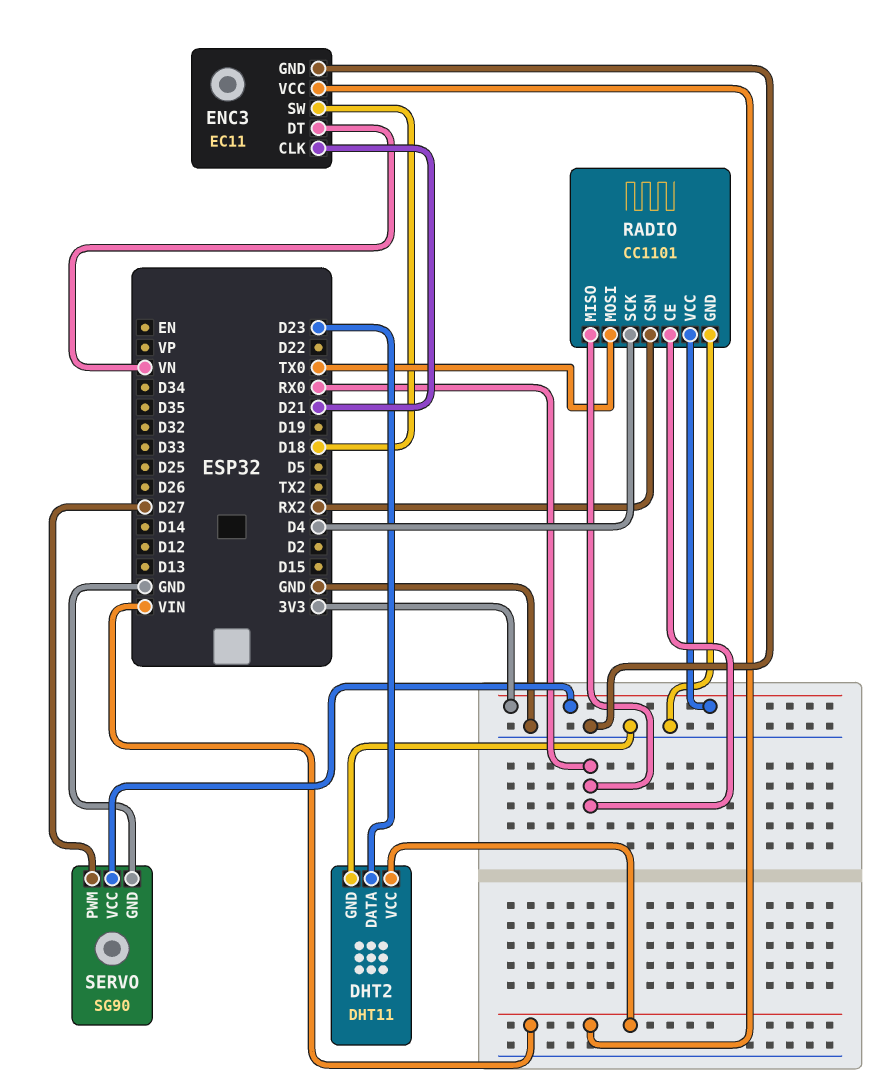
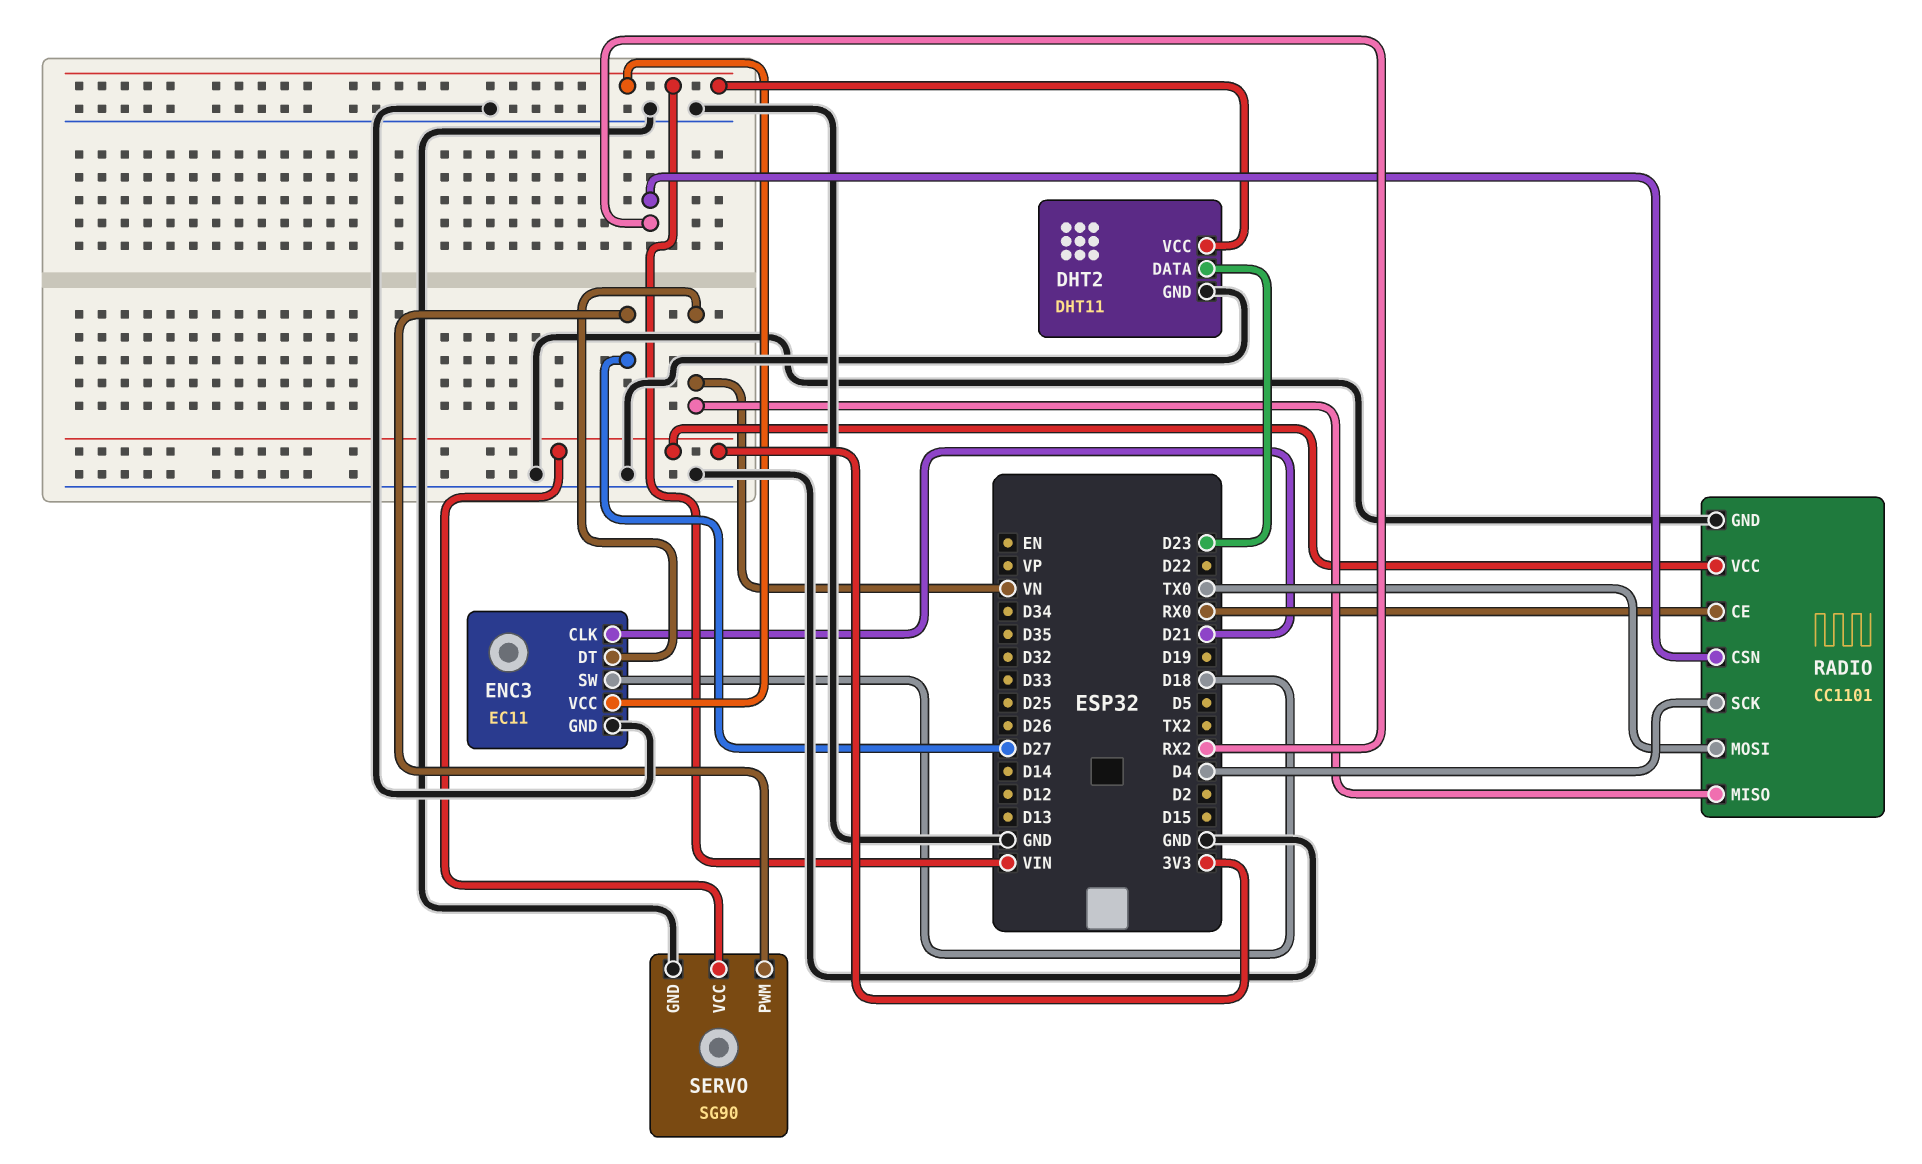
RADIO pin MISO: RX0 -> VN

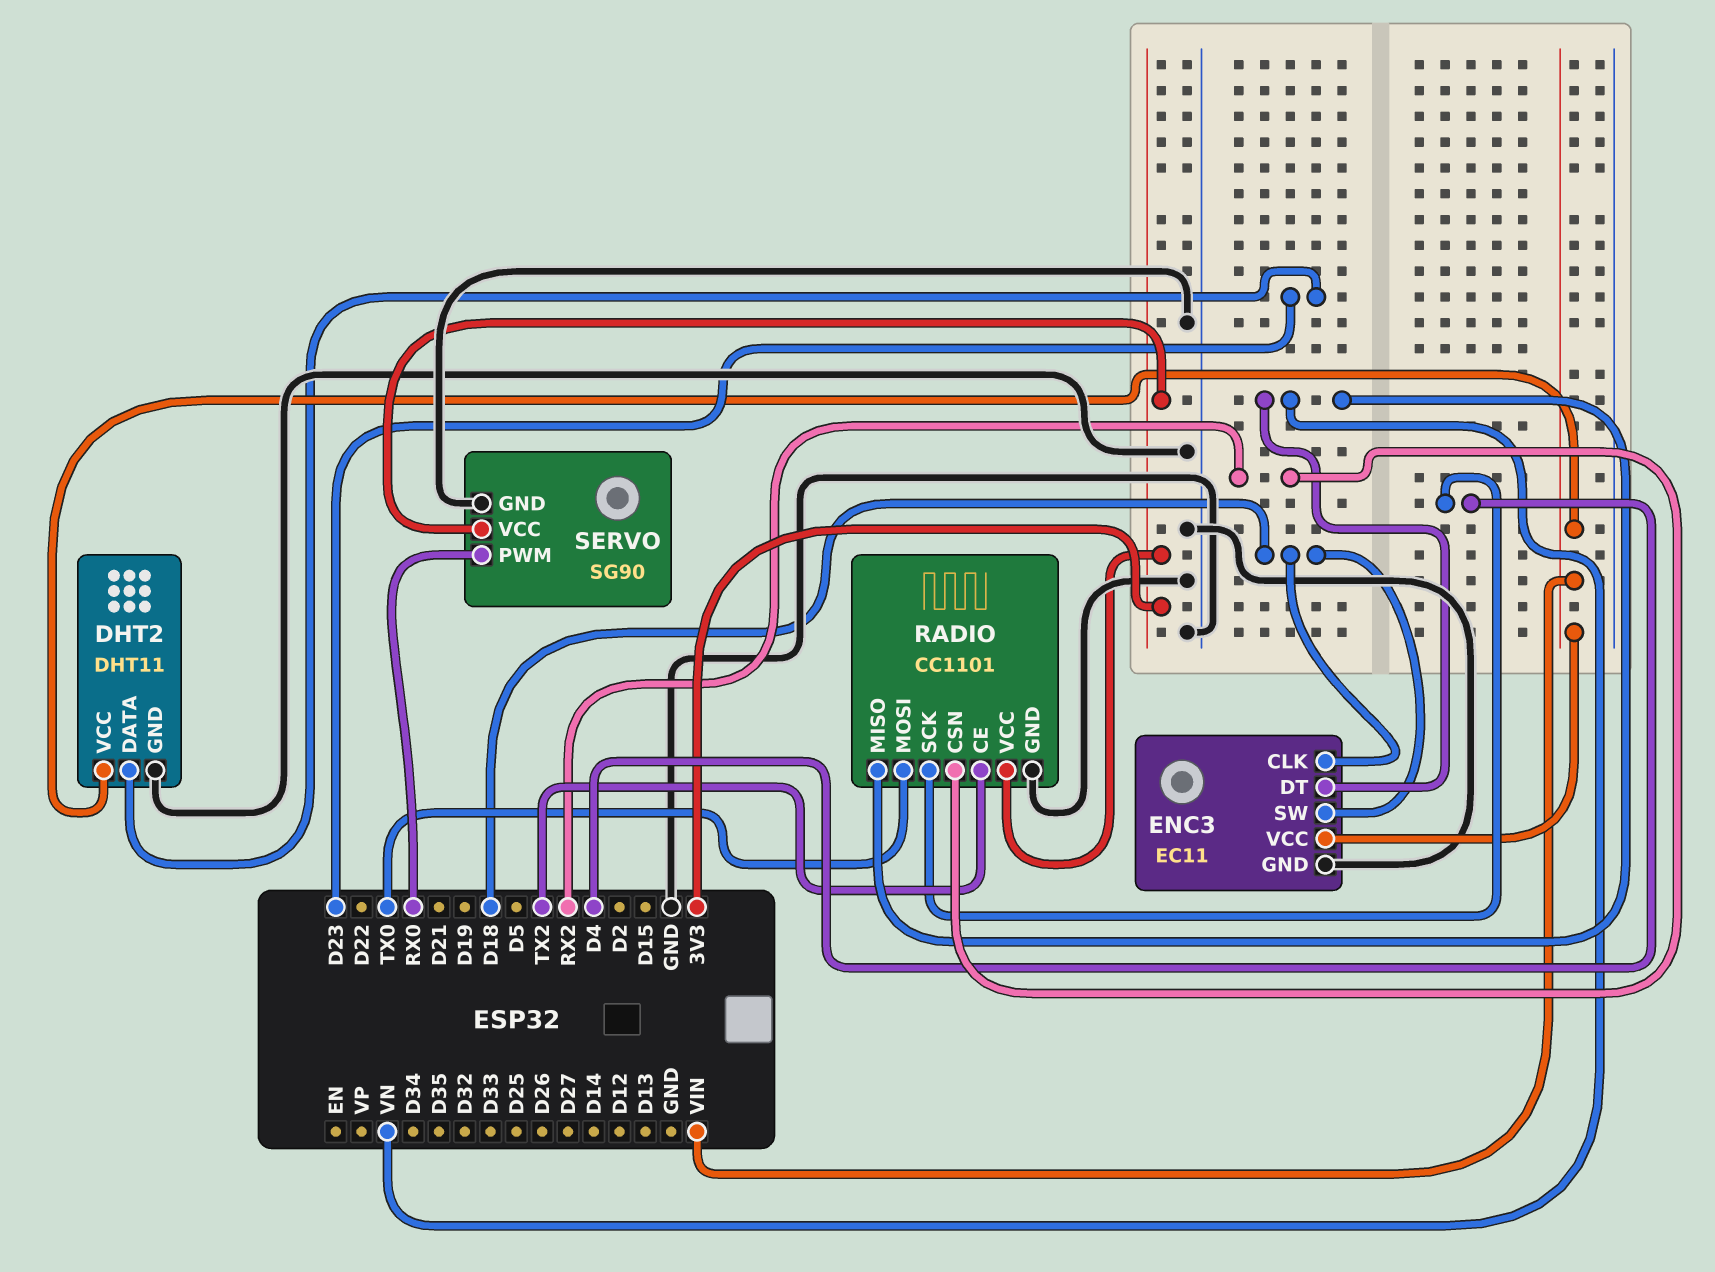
ENC3 pin CLK: D21 -> D18
RADIO pin CE: RX0 -> TX2
SERVO pin PWM: D27 -> RX0

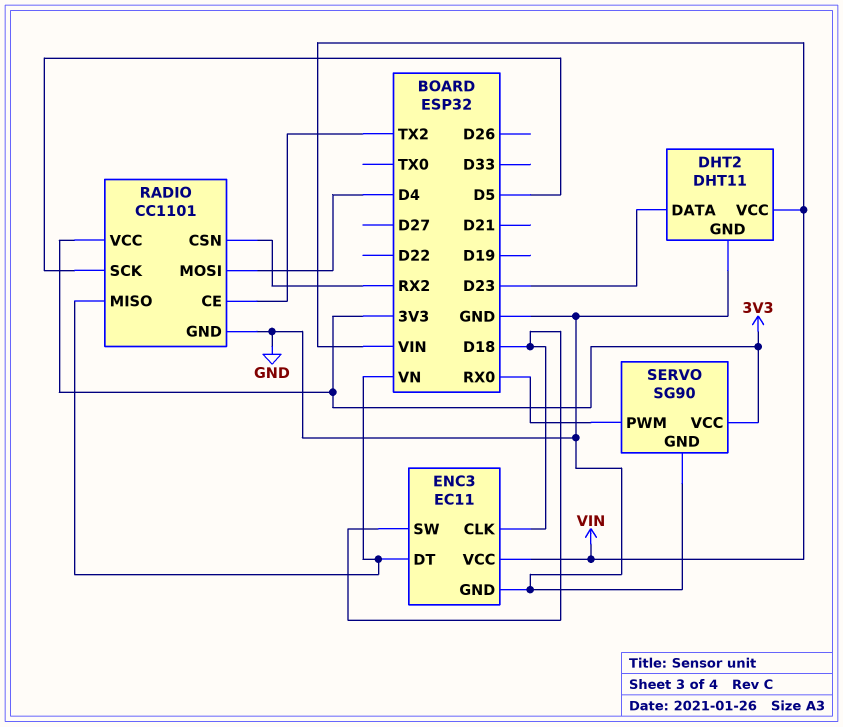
RADIO pin MOSI: TX0 -> D4
RADIO pin SCK: D4 -> D5

